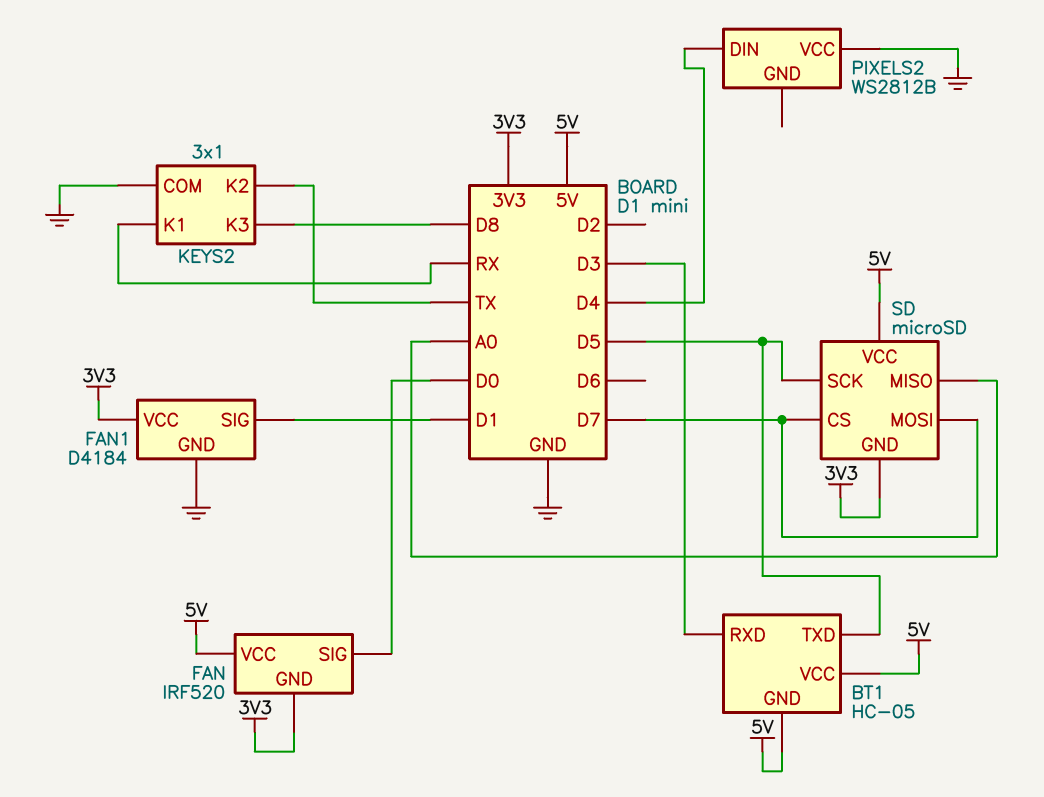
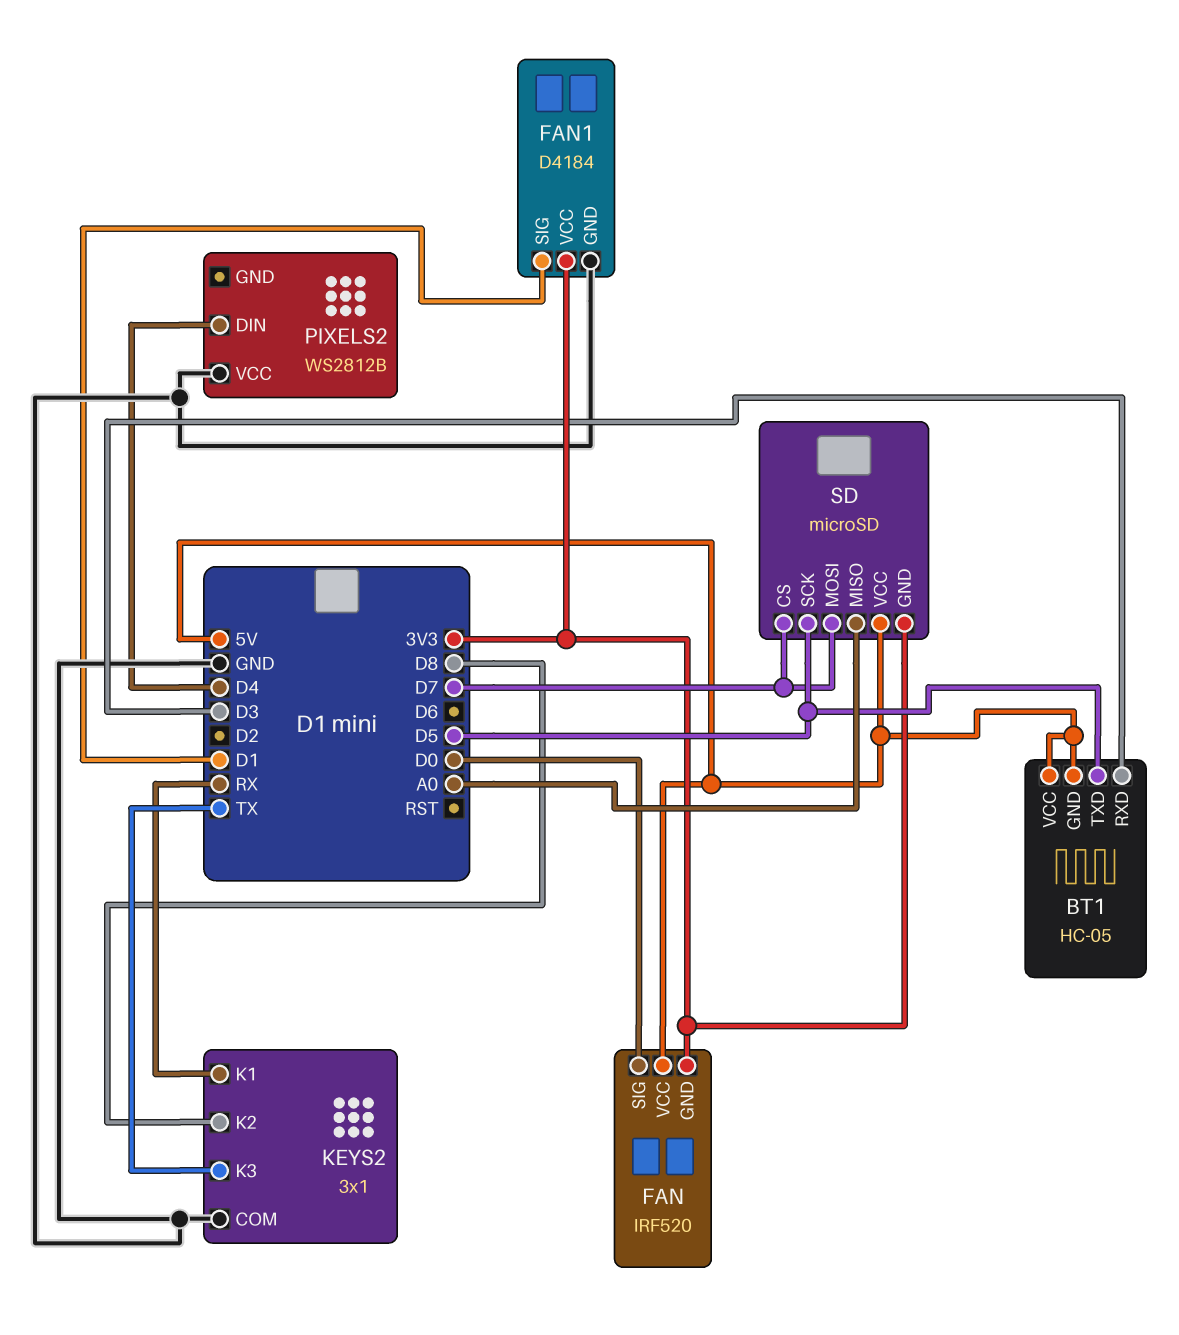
KEYS2 pin K2: TX -> D8
KEYS2 pin K3: D8 -> TX

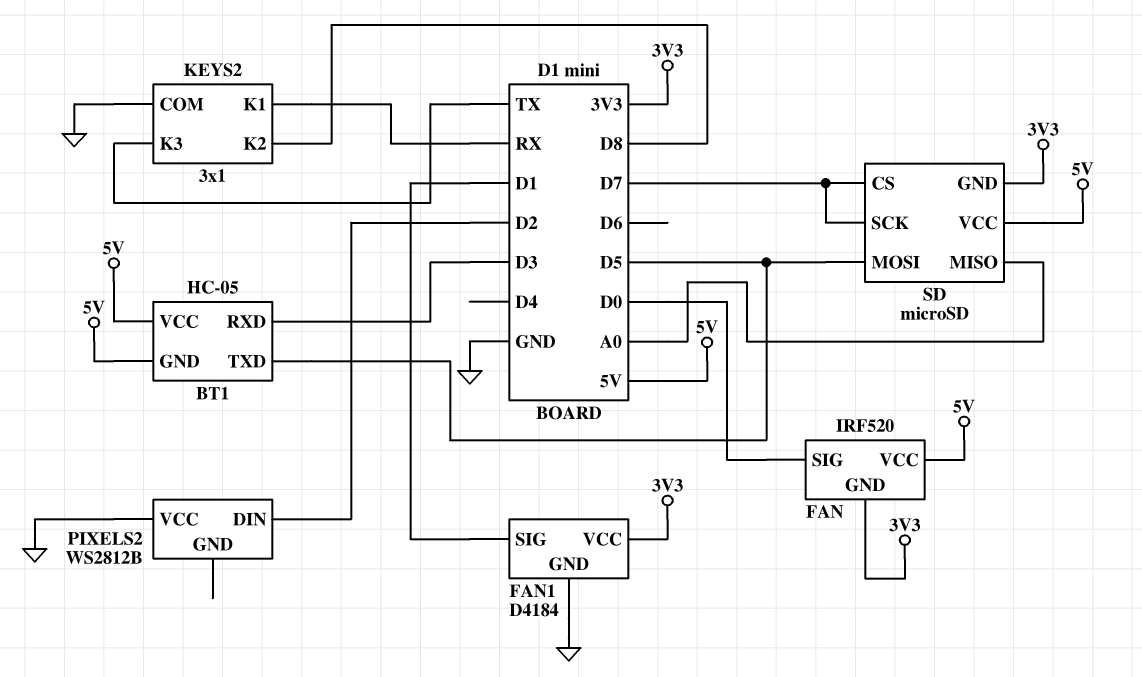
PIXELS2 pin DIN: D4 -> D2
SD pin MOSI: D7 -> D5
SD pin SCK: D5 -> D7

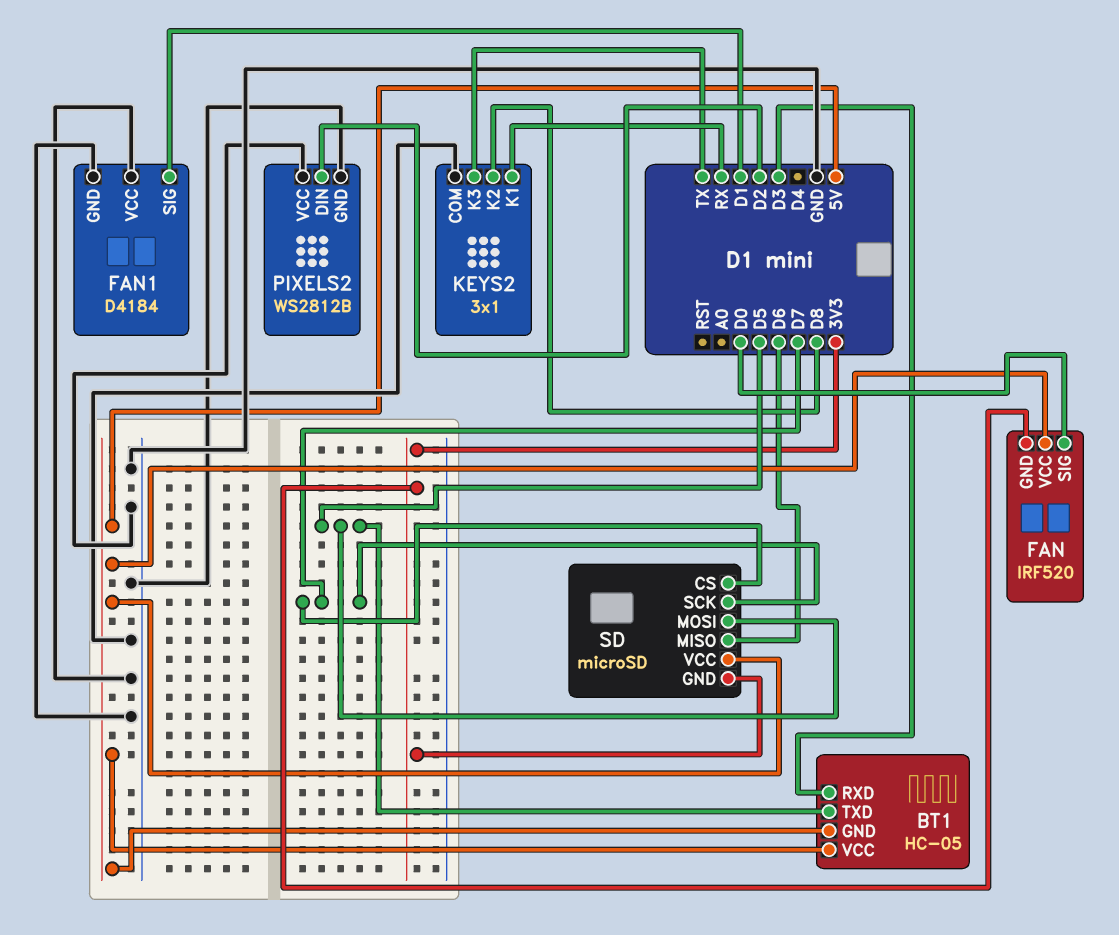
FAN1 pin VCC: 3V3 -> GND
PIXELS2 pin GND: none -> GND
SD pin MISO: A0 -> D6

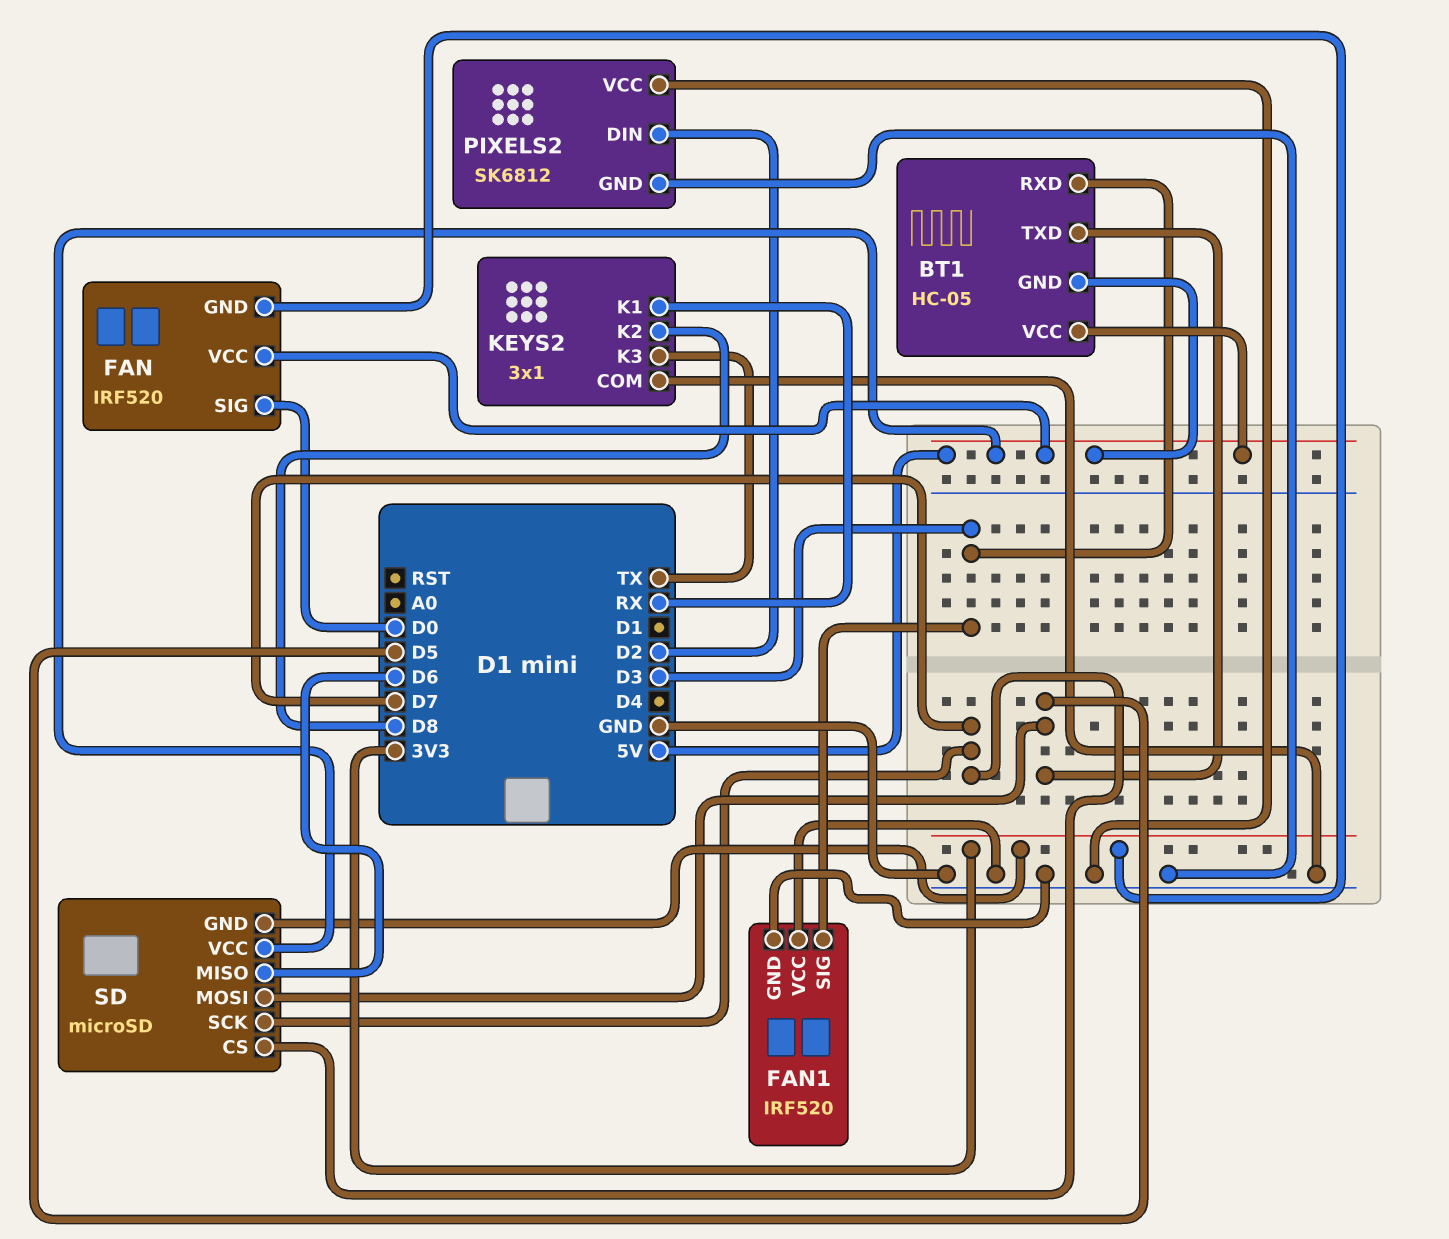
FAN1: D4184 -> IRF520
FAN1 pin SIG: D1 -> D3
PIXELS2: WS2812B -> SK6812

